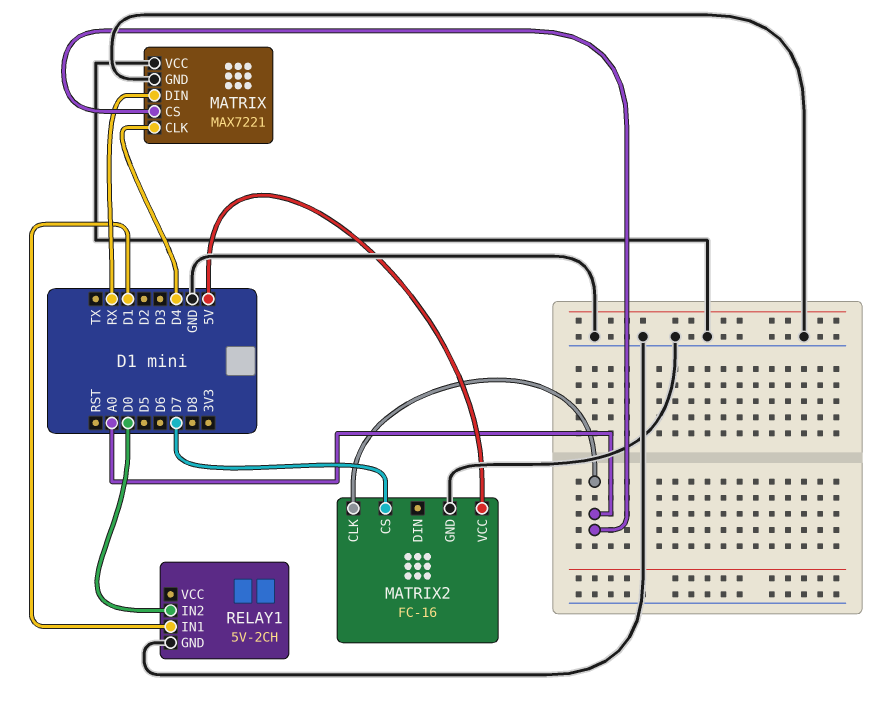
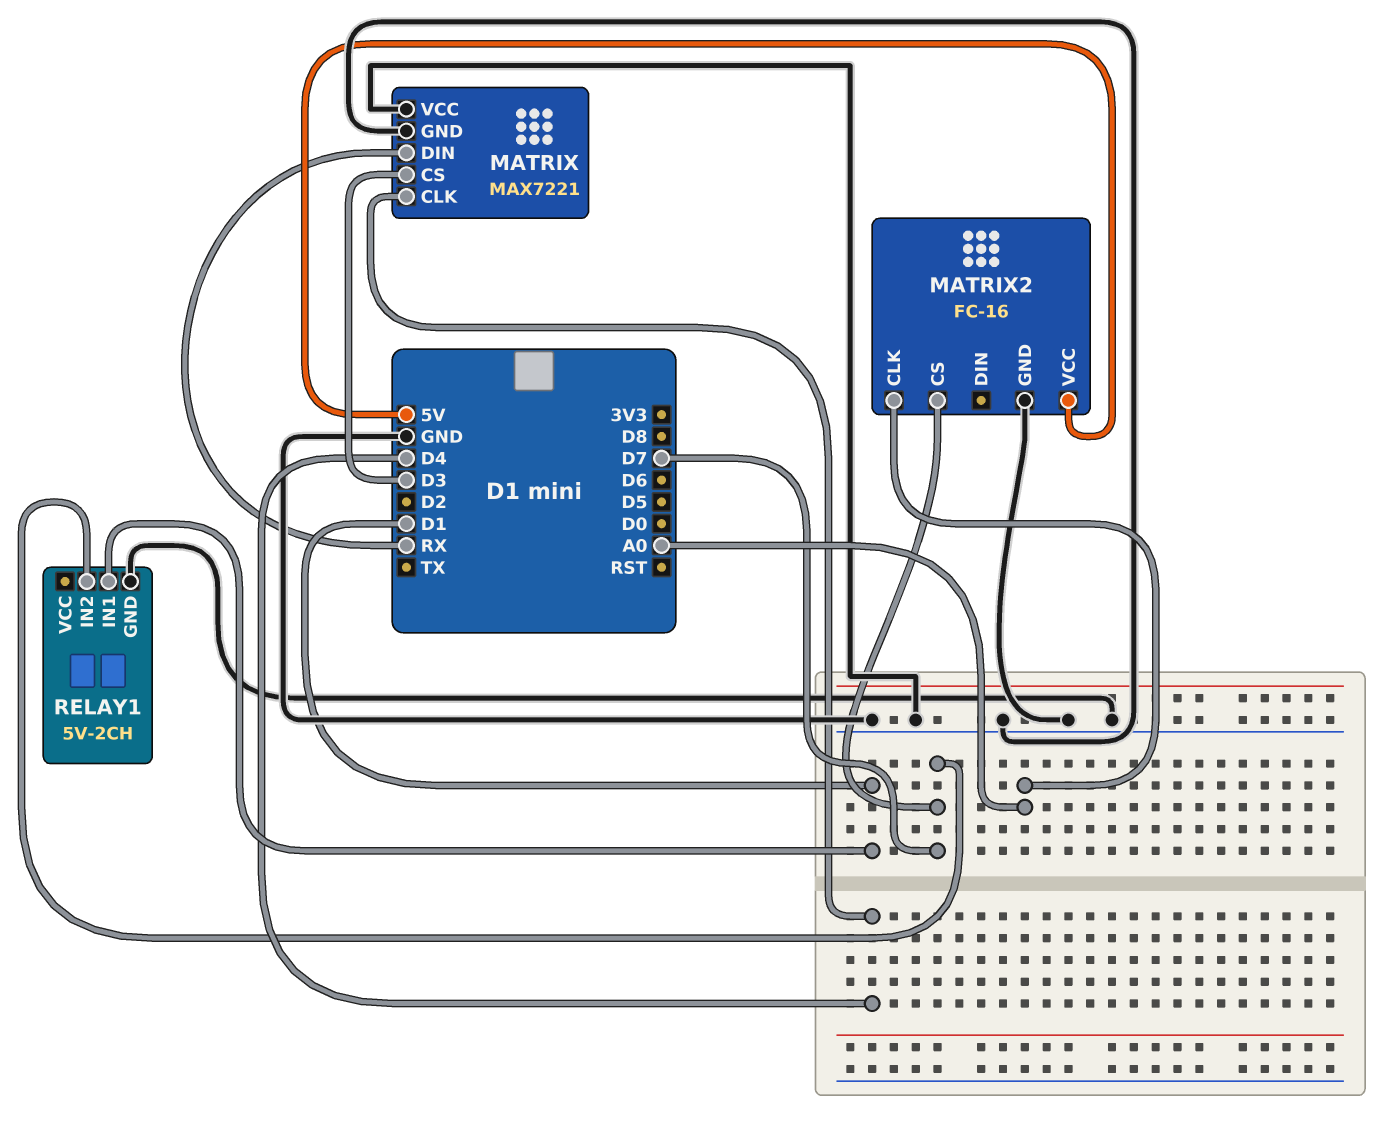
MATRIX pin CS: A0 -> D3
RELAY1 pin IN2: D0 -> D7

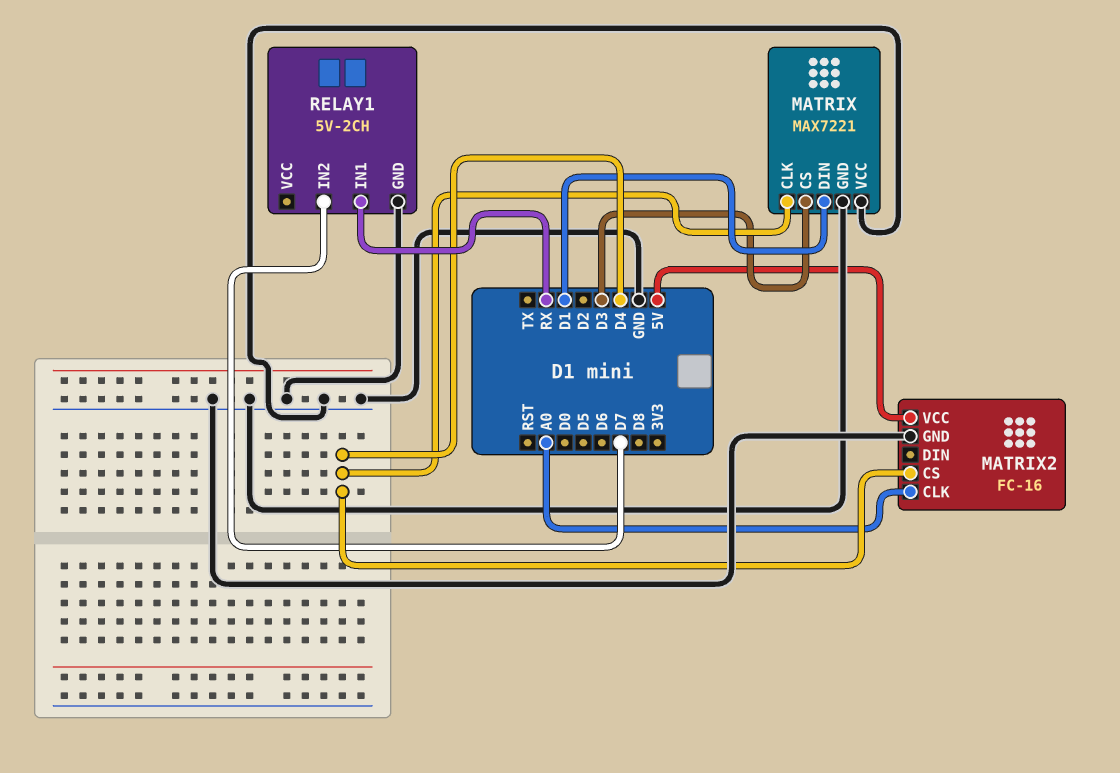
MATRIX pin DIN: RX -> D1
MATRIX2 pin CS: D7 -> D4
RELAY1 pin IN1: D1 -> RX

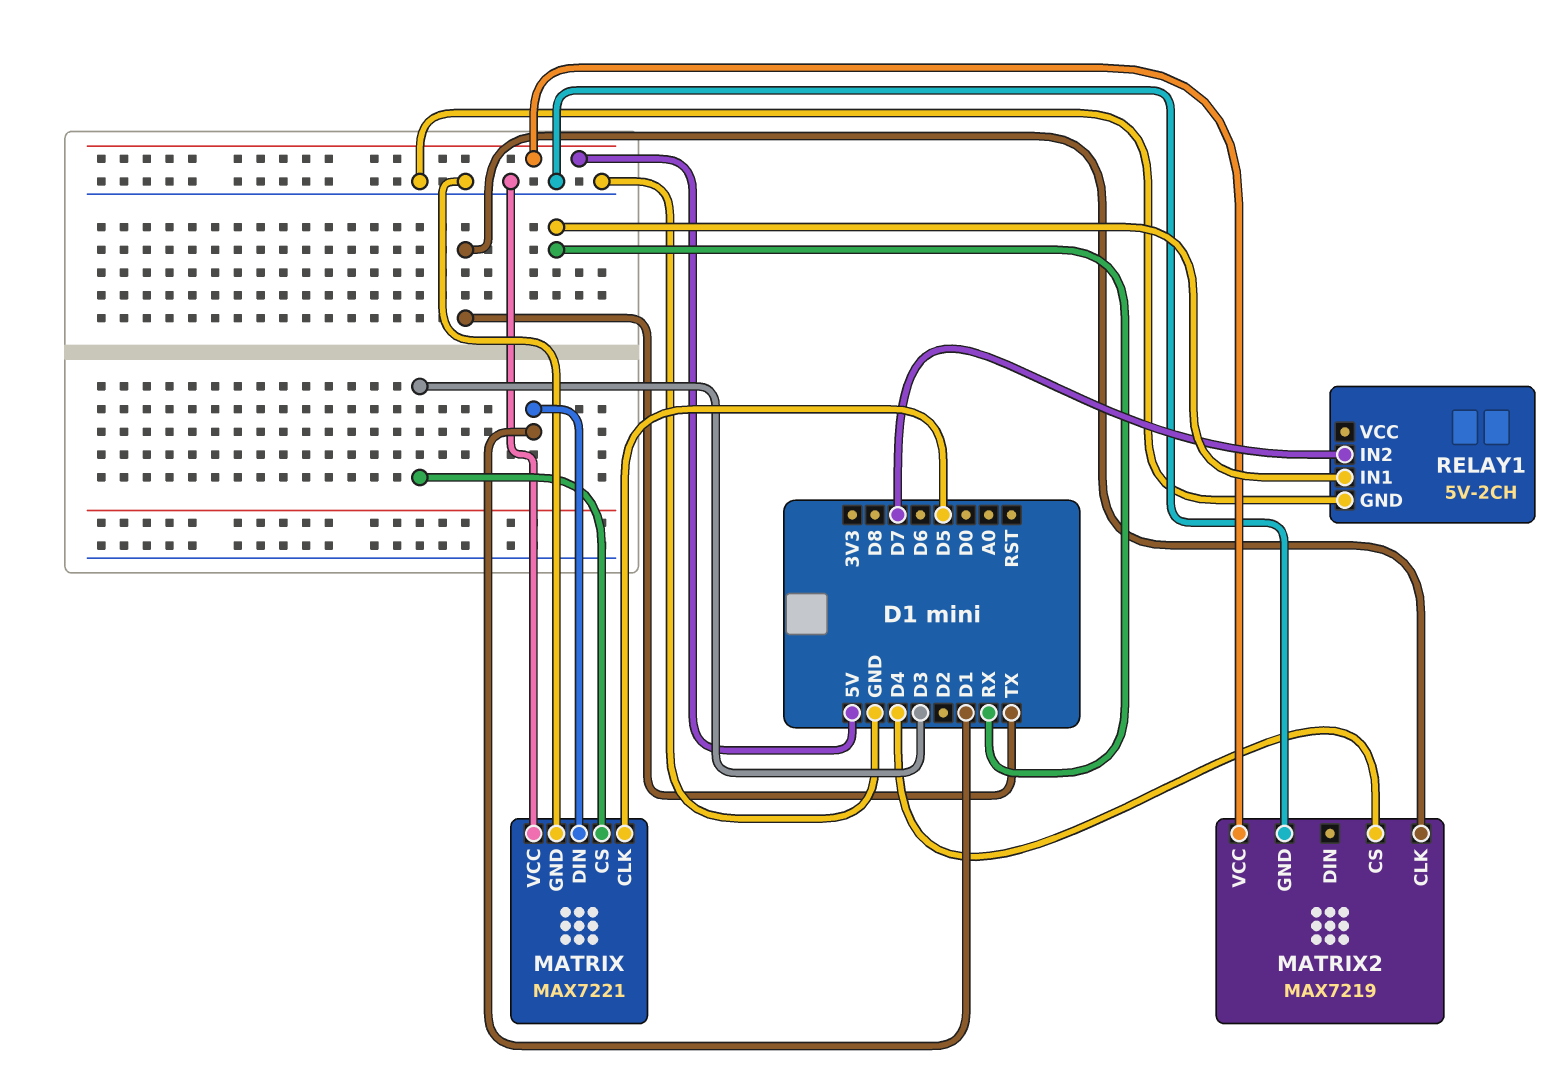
MATRIX pin CLK: D4 -> D5
MATRIX2: FC-16 -> MAX7219
MATRIX2 pin CLK: A0 -> TX

